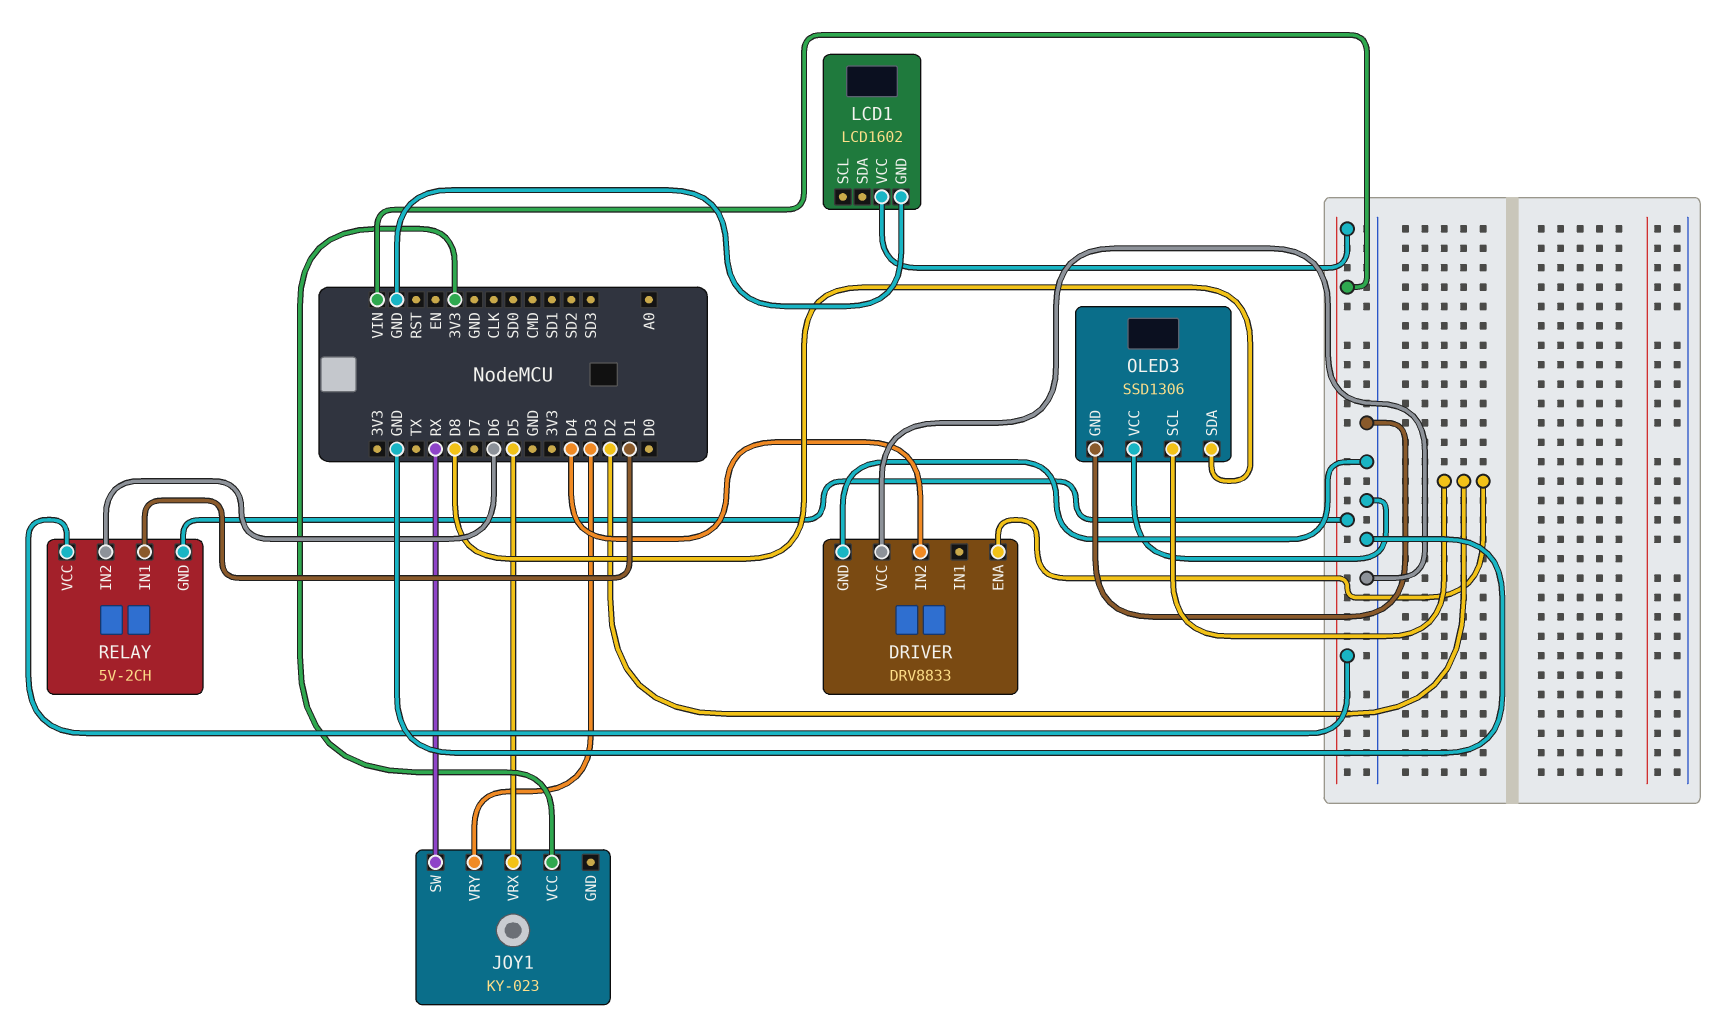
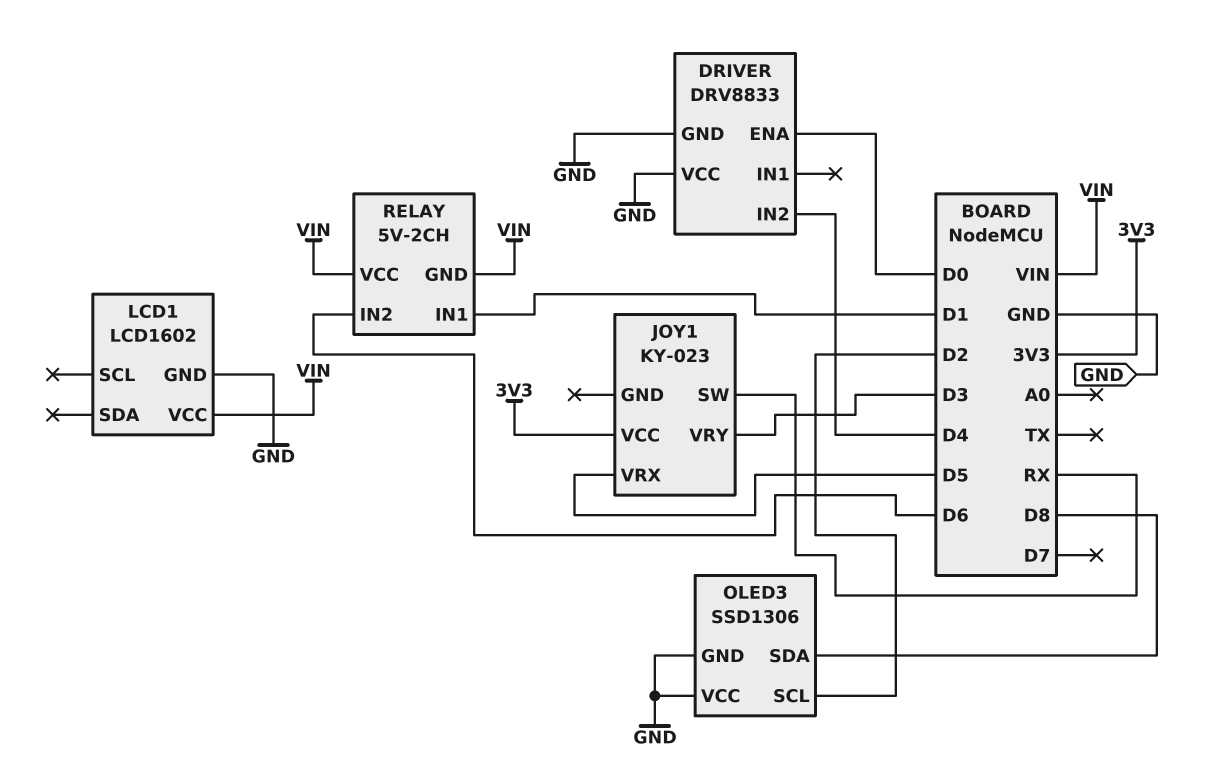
DRIVER pin ENA: D2 -> D0

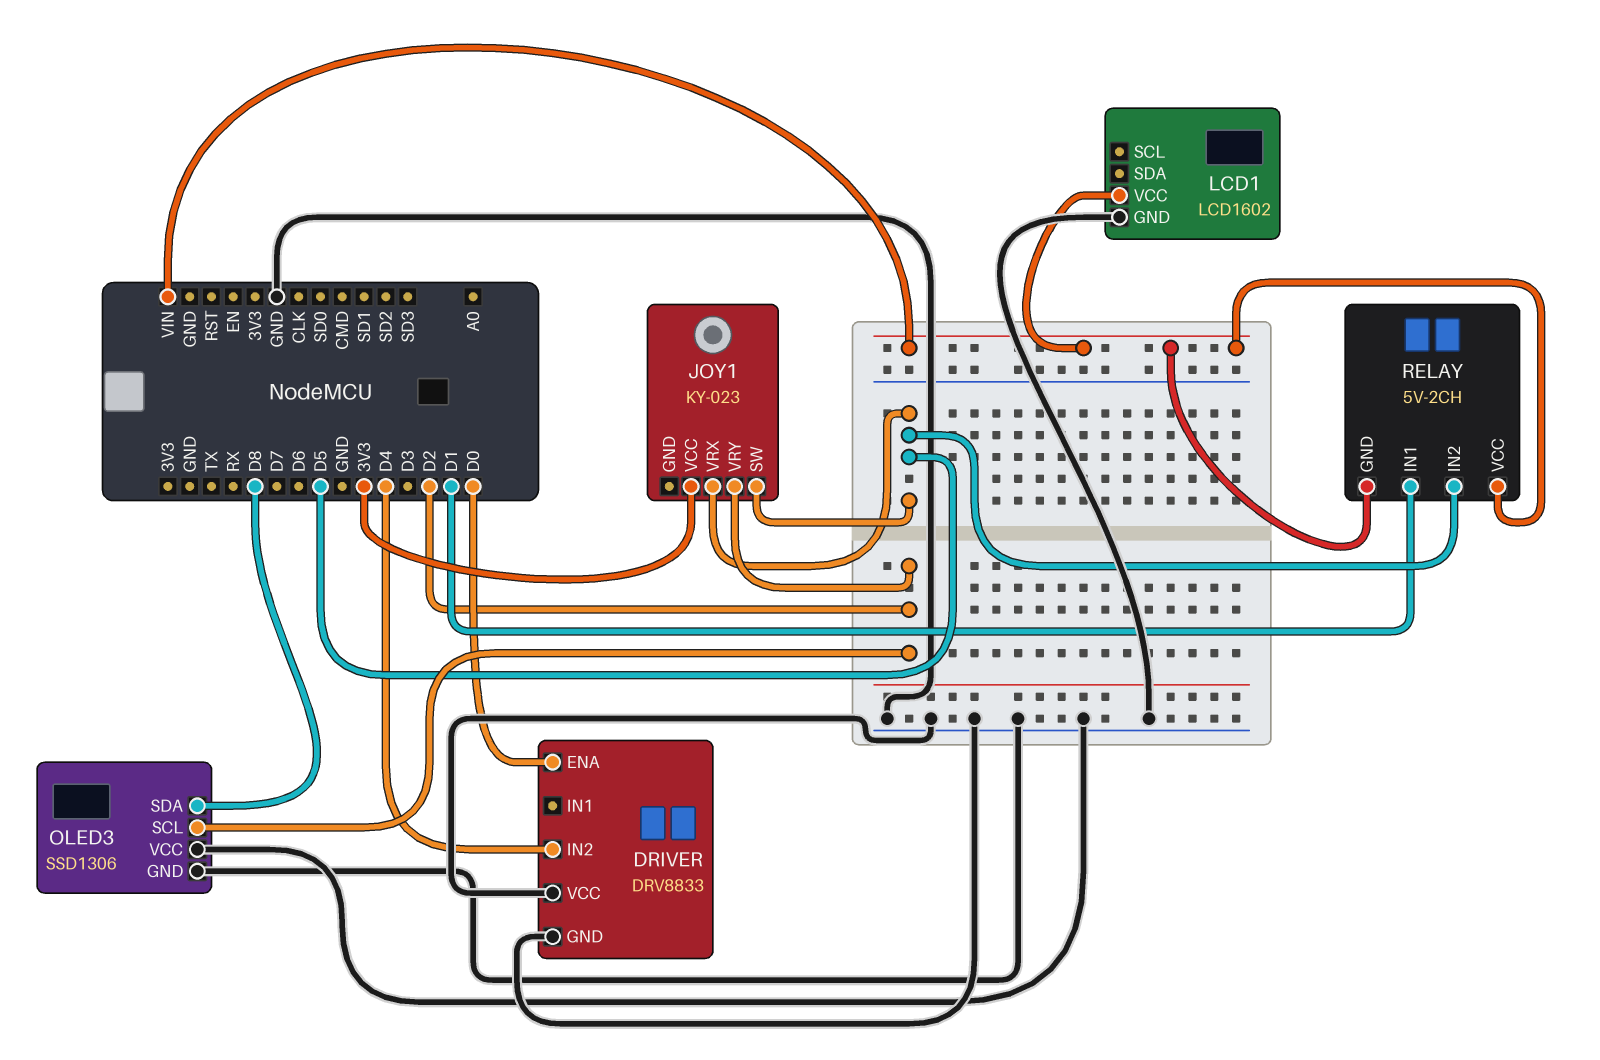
JOY1 pin SW: RX -> D5
JOY1 pin VRY: D3 -> D2
RELAY pin IN2: D6 -> D5

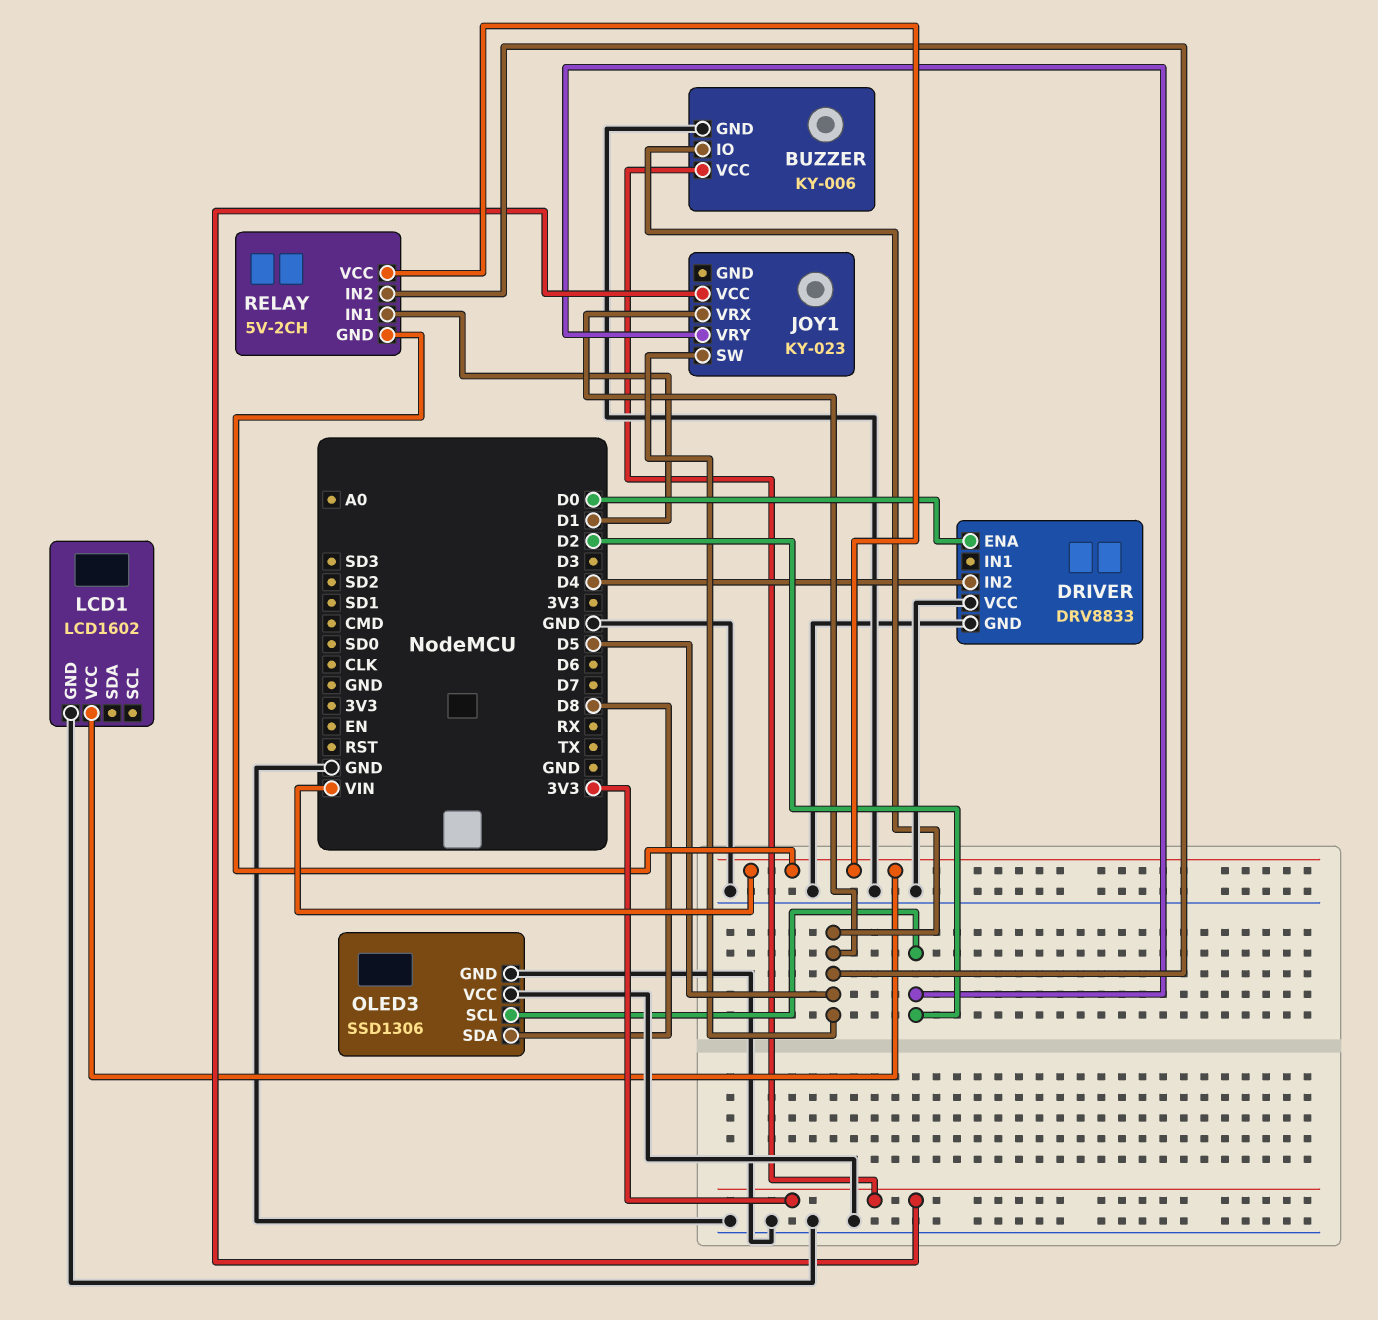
BUZZER: none -> KY-006
BUZZER pin GND: none -> GND
BUZZER pin IO: none -> D5
BUZZER pin VCC: none -> 3V3

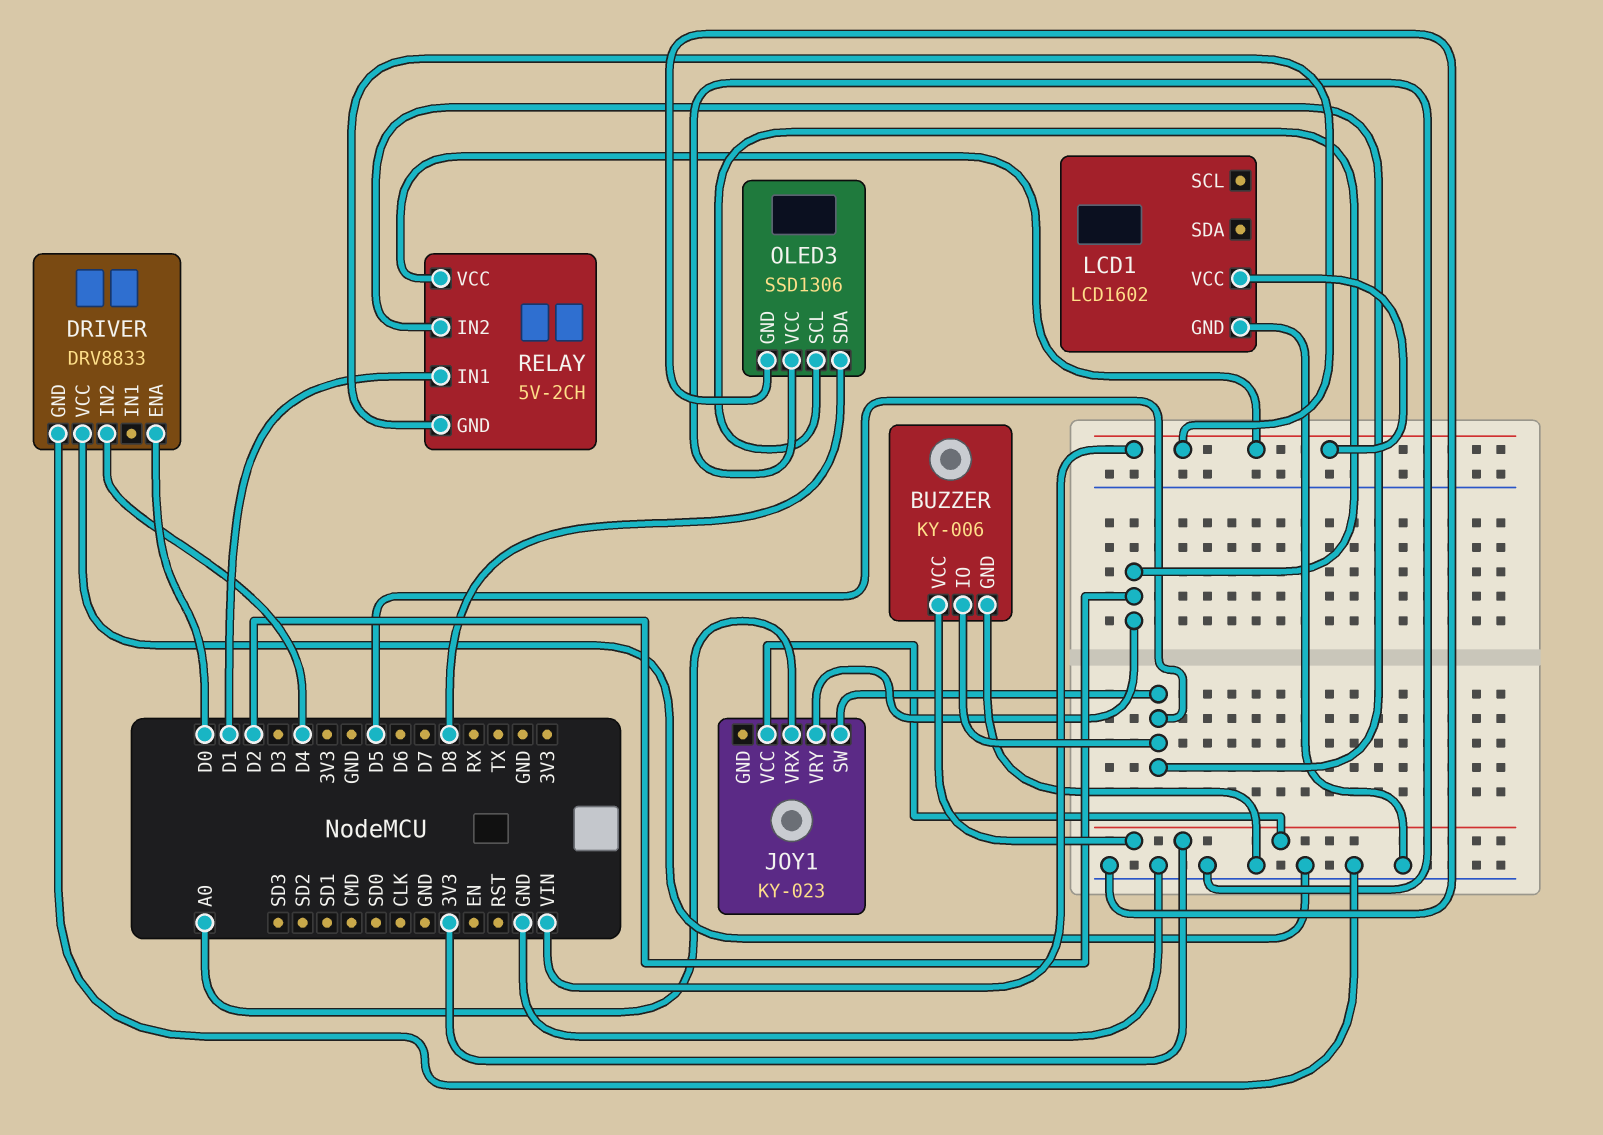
JOY1 pin VRX: D5 -> A0

